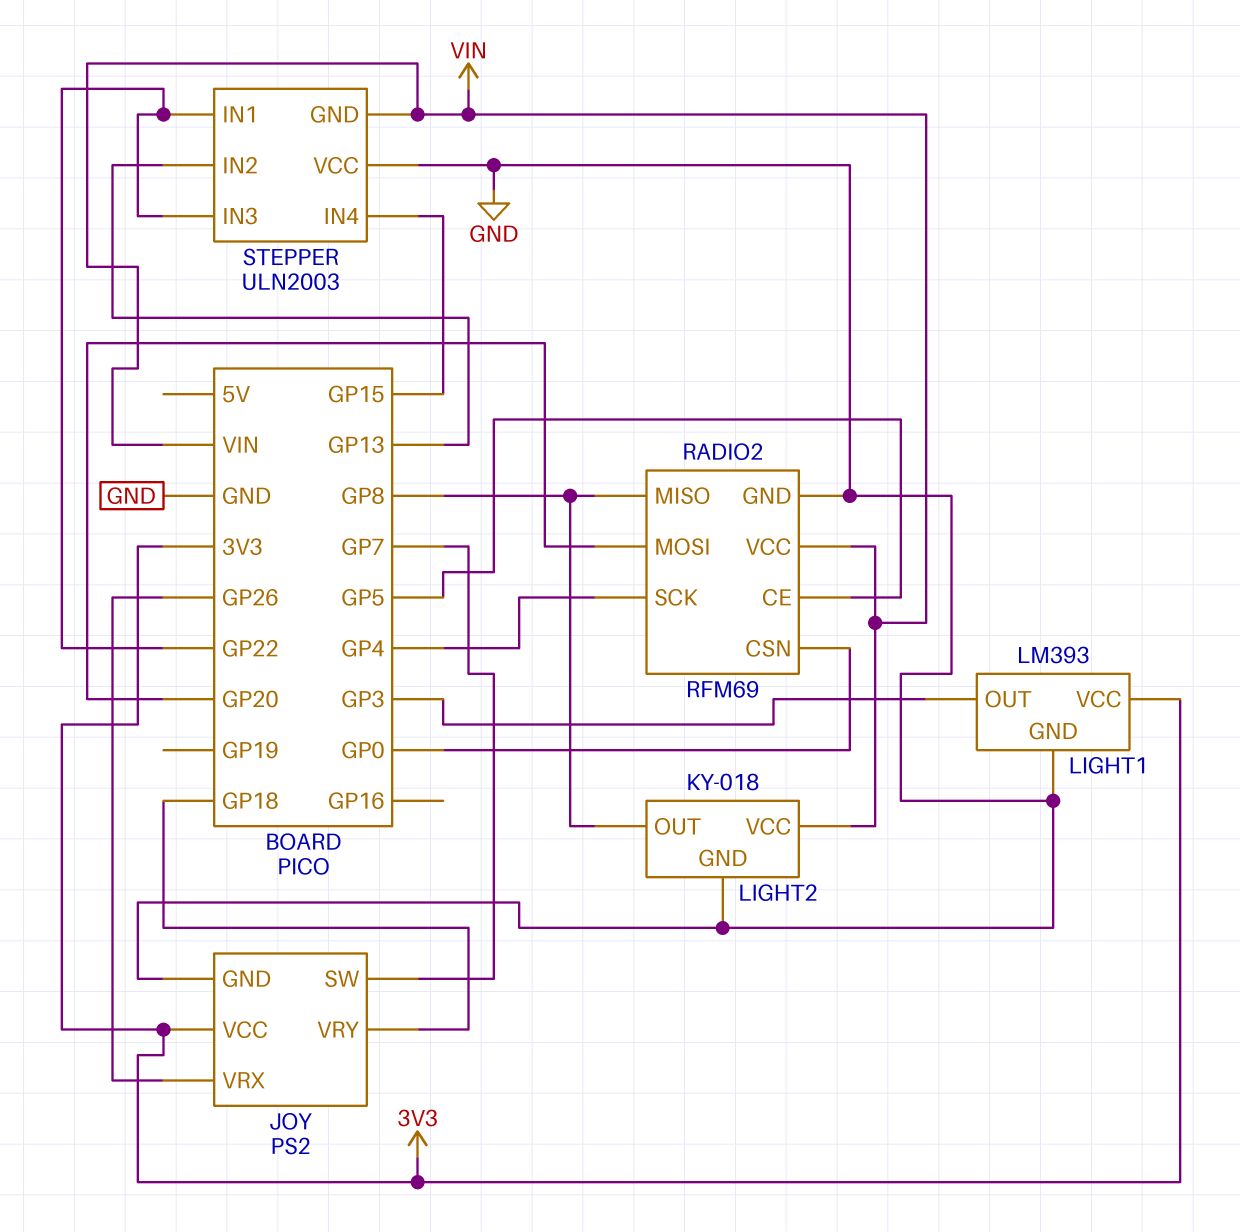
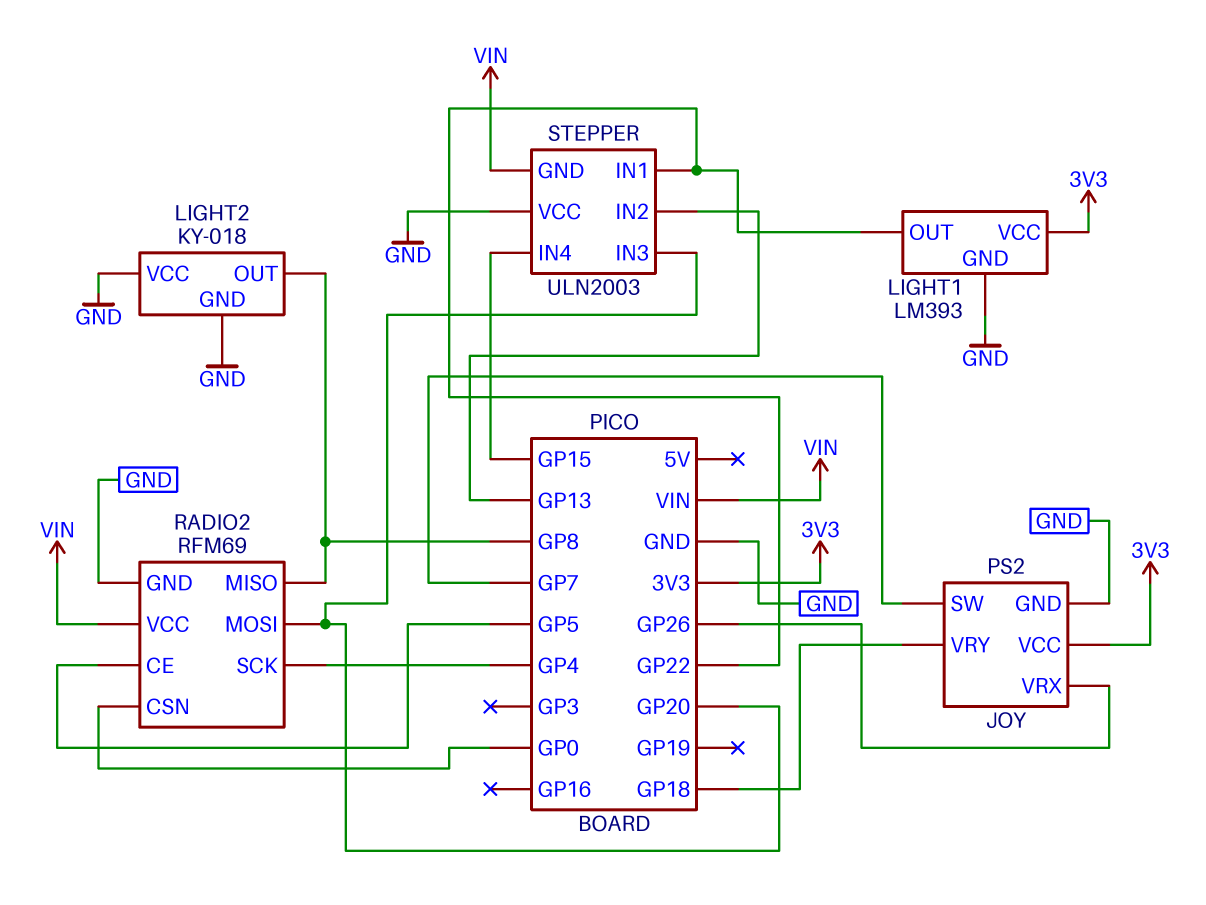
LIGHT1 pin OUT: GP3 -> GP22
LIGHT2 pin VCC: VIN -> GND
STEPPER pin IN3: GP22 -> GP20

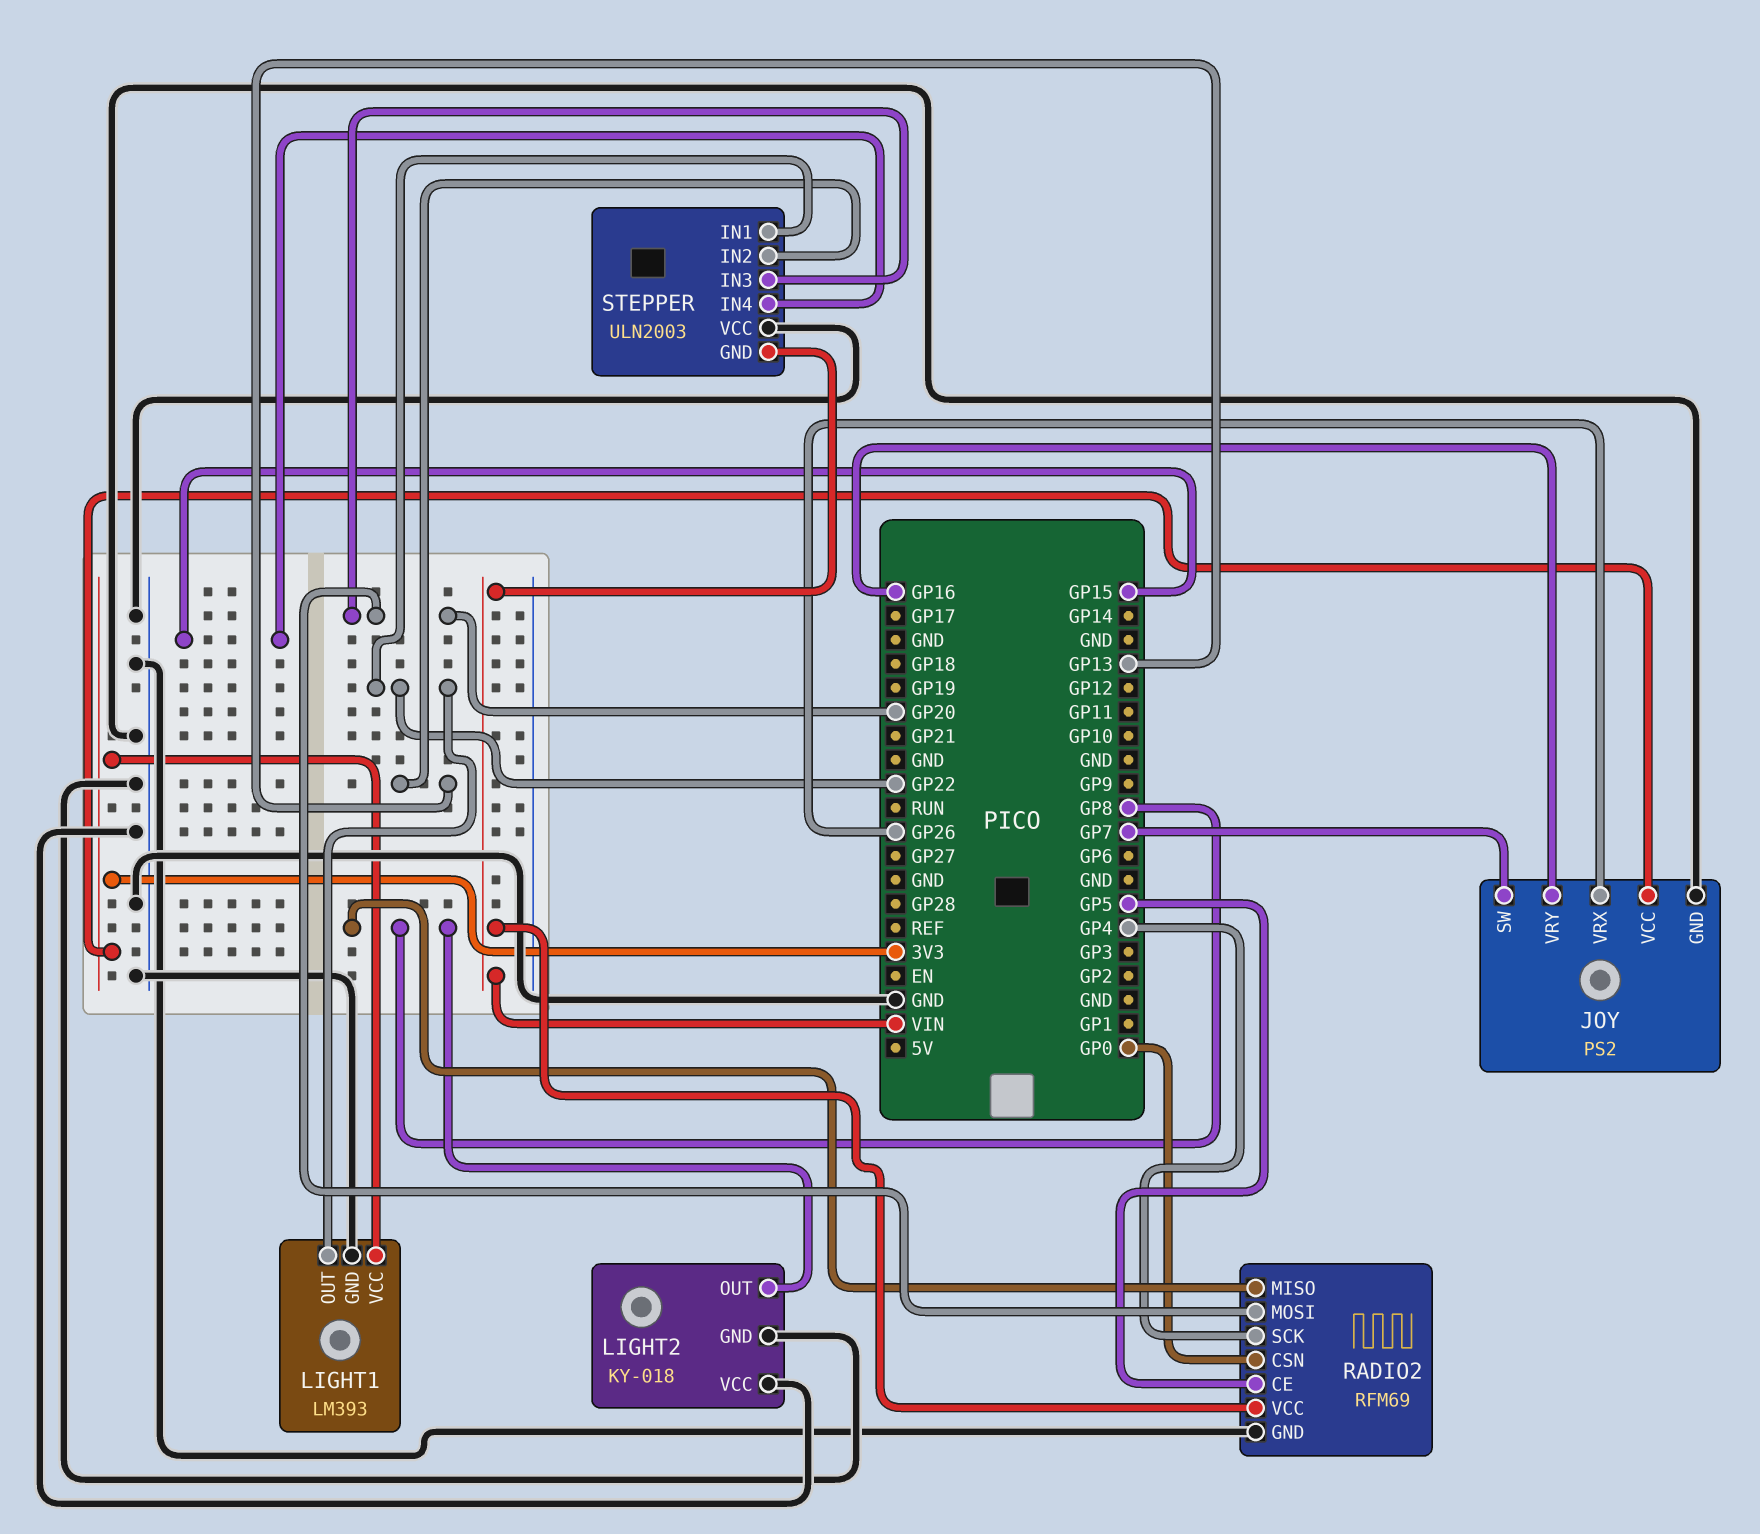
JOY pin VRY: GP18 -> GP16

